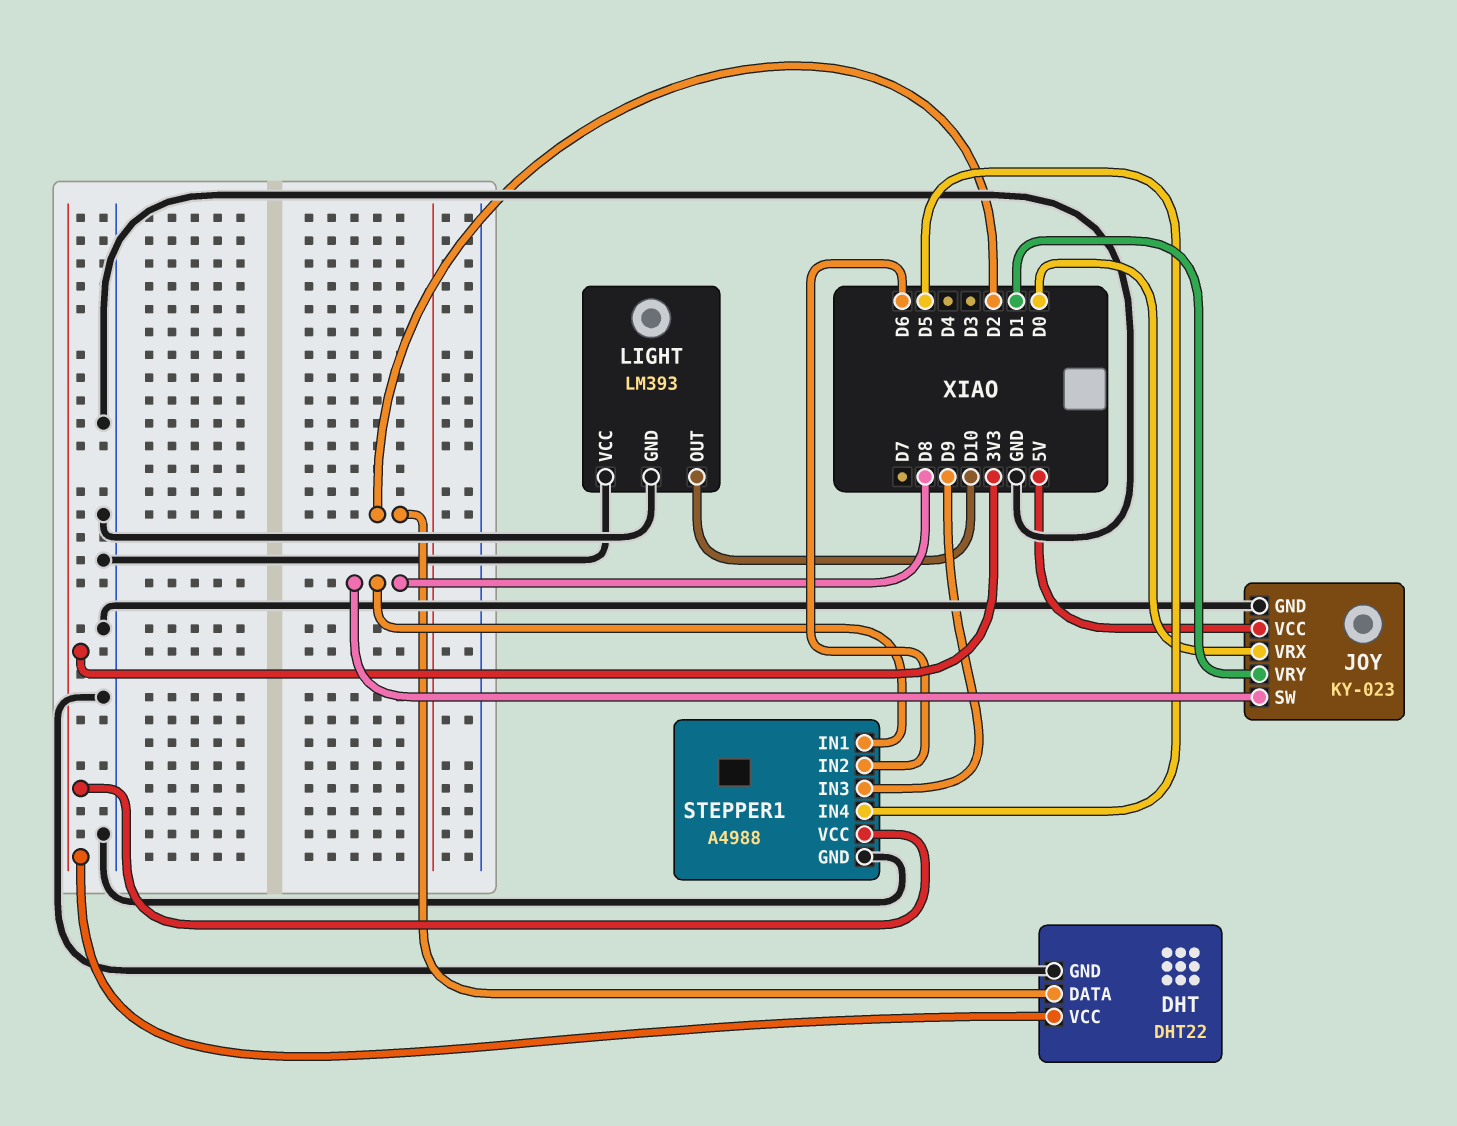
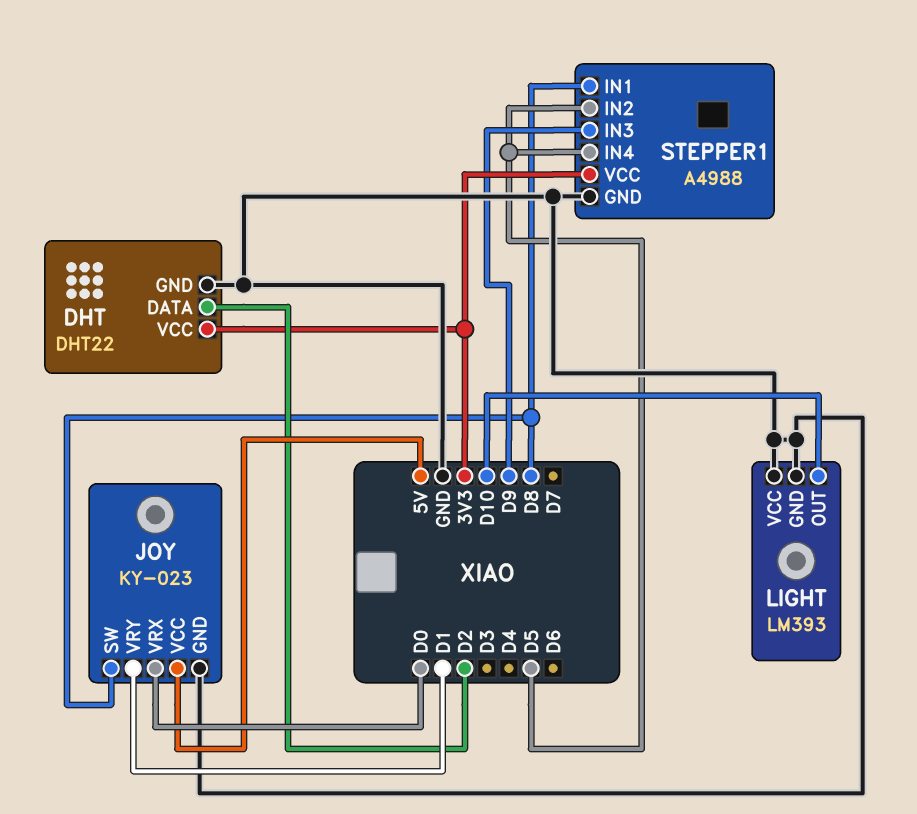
STEPPER1 pin IN2: D6 -> D5

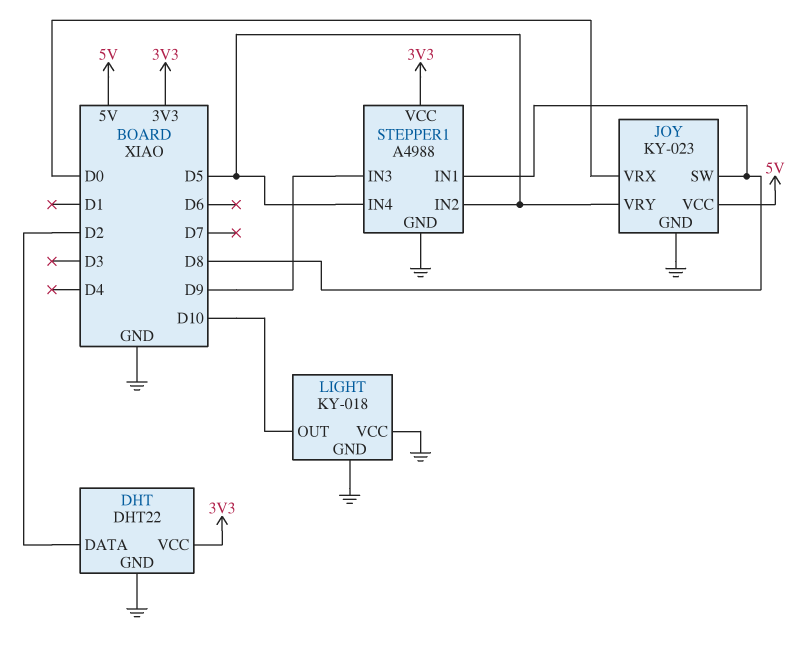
JOY pin VRY: D1 -> D5
LIGHT: LM393 -> KY-018

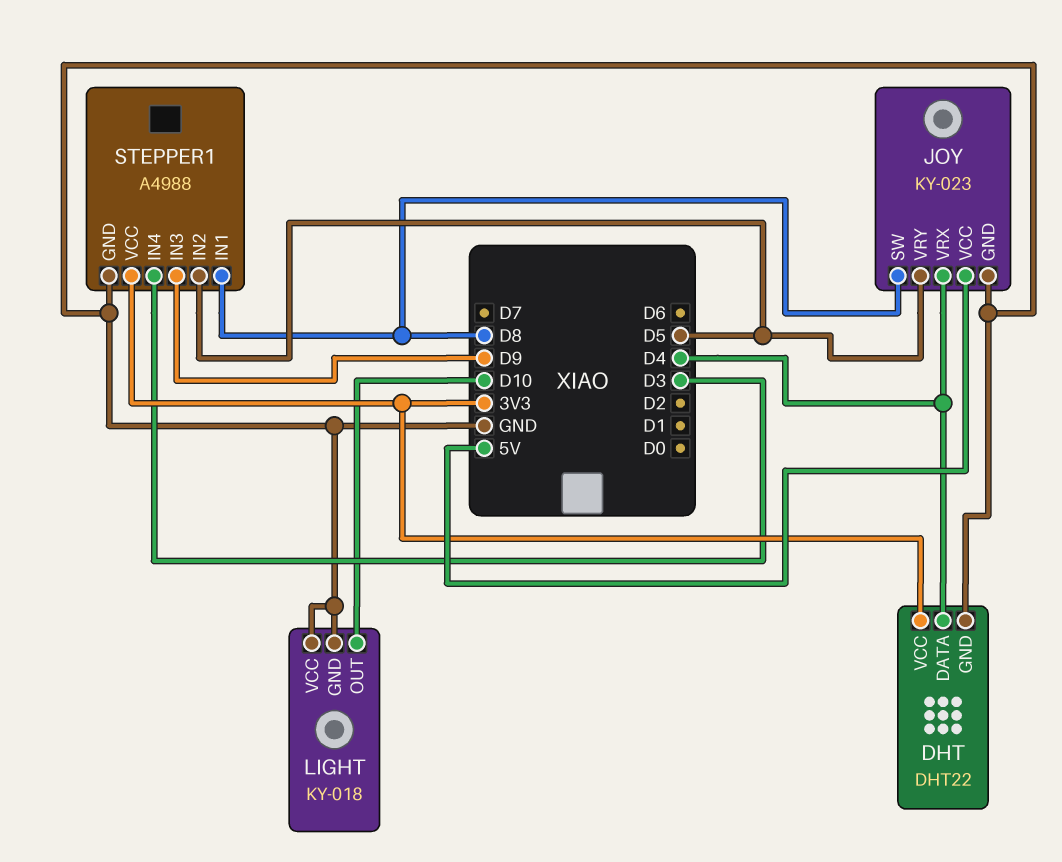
DHT pin DATA: D2 -> D4
JOY pin VRX: D0 -> D4
STEPPER1 pin IN4: D5 -> D3

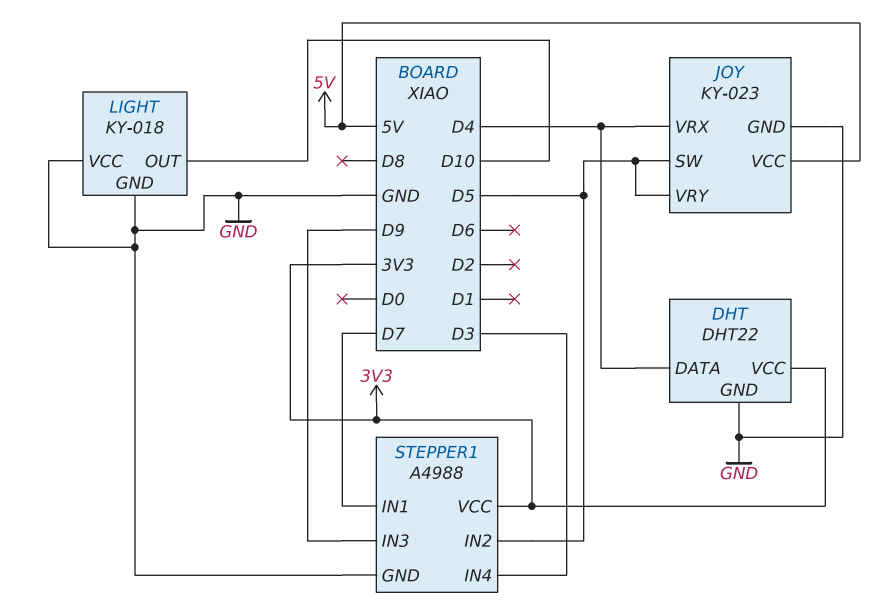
JOY pin SW: D8 -> D5
STEPPER1 pin IN1: D8 -> D7

